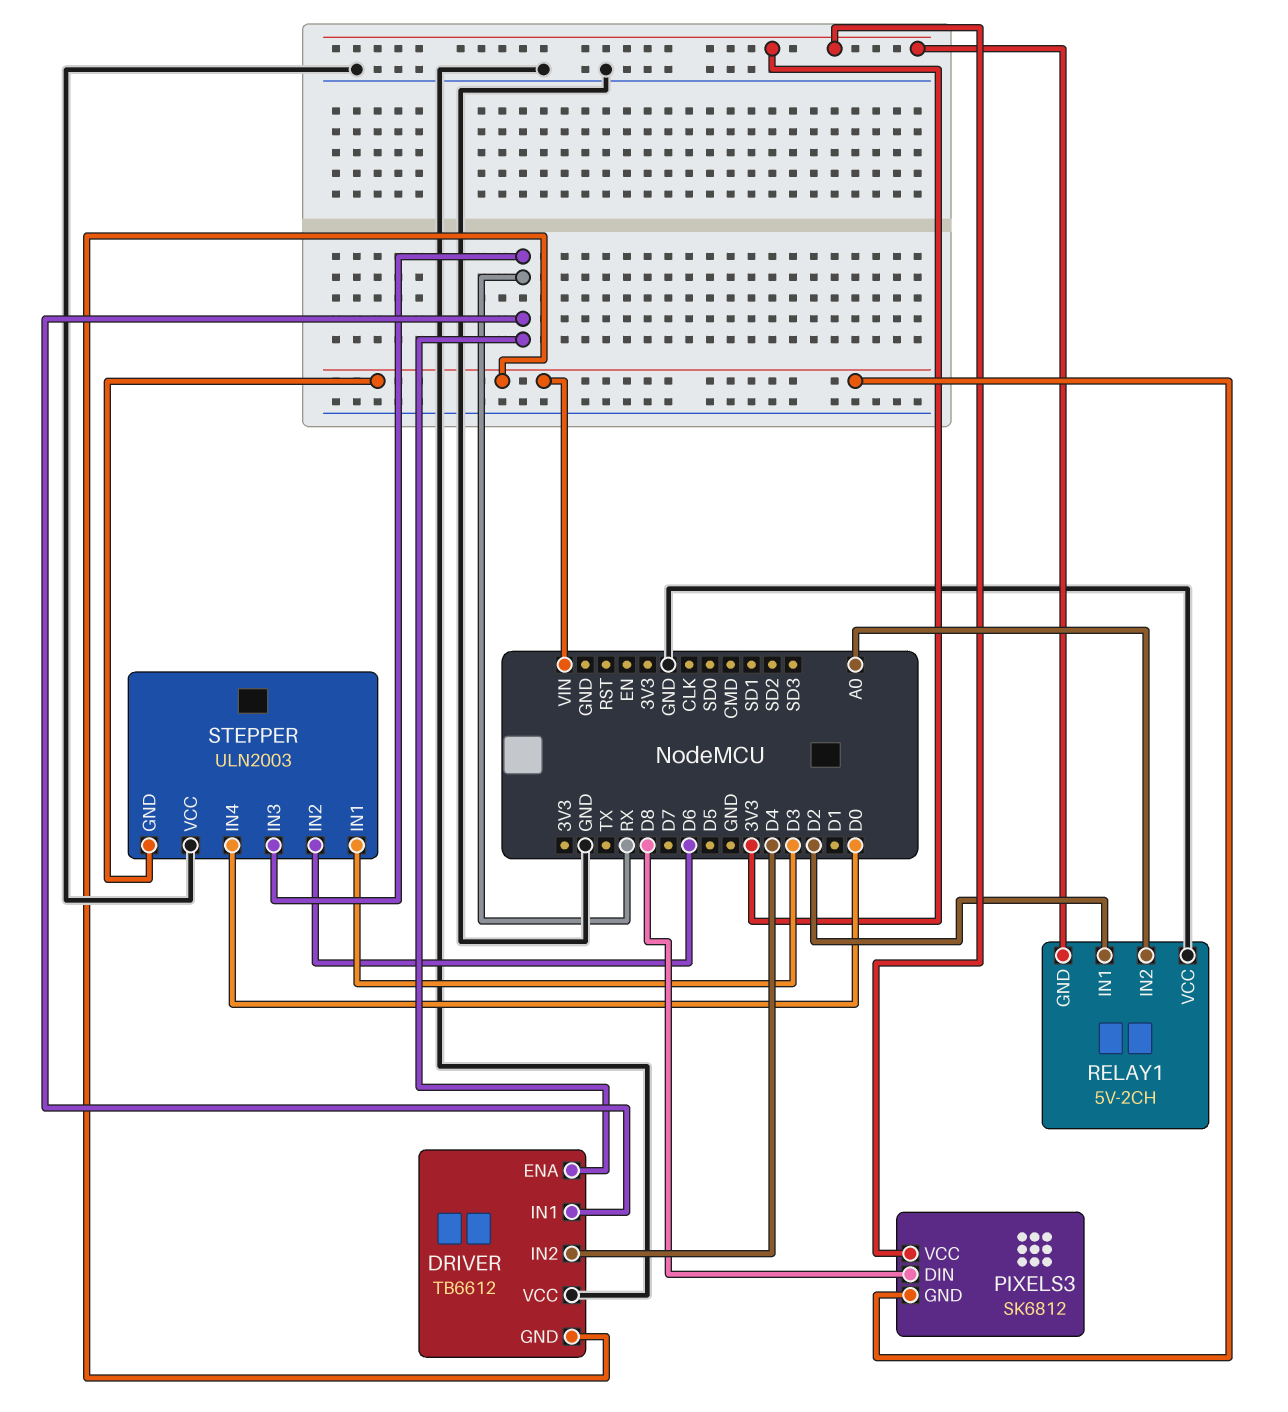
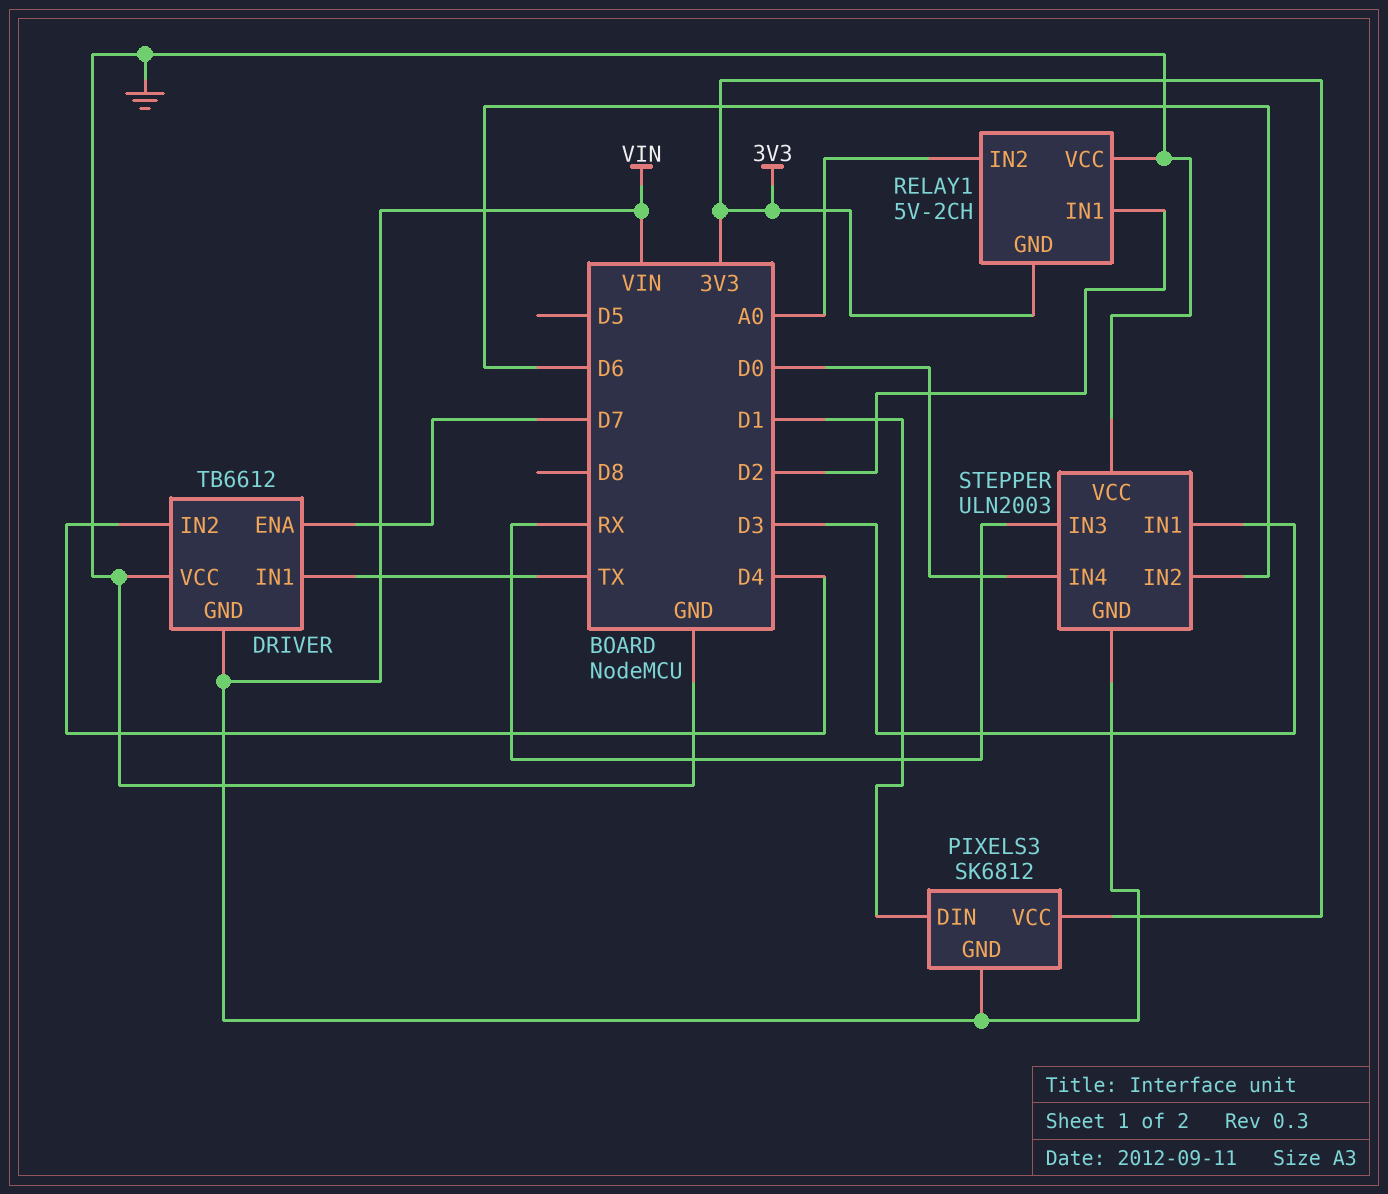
DRIVER pin ENA: RX -> D7
DRIVER pin IN1: RX -> TX
PIXELS3 pin DIN: D8 -> D1

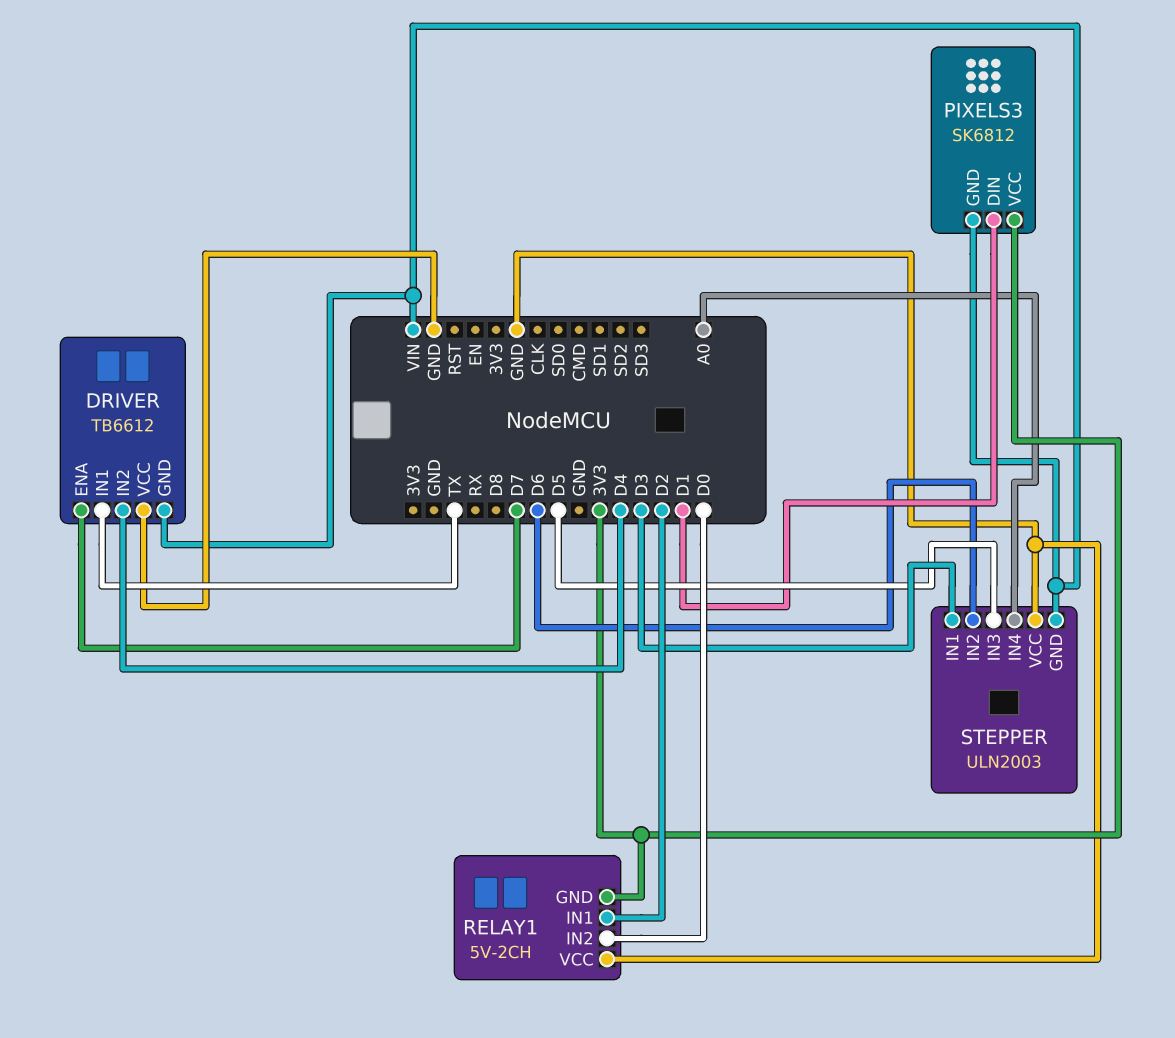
RELAY1 pin IN2: A0 -> D0
STEPPER pin IN3: RX -> D5
STEPPER pin IN4: D0 -> A0

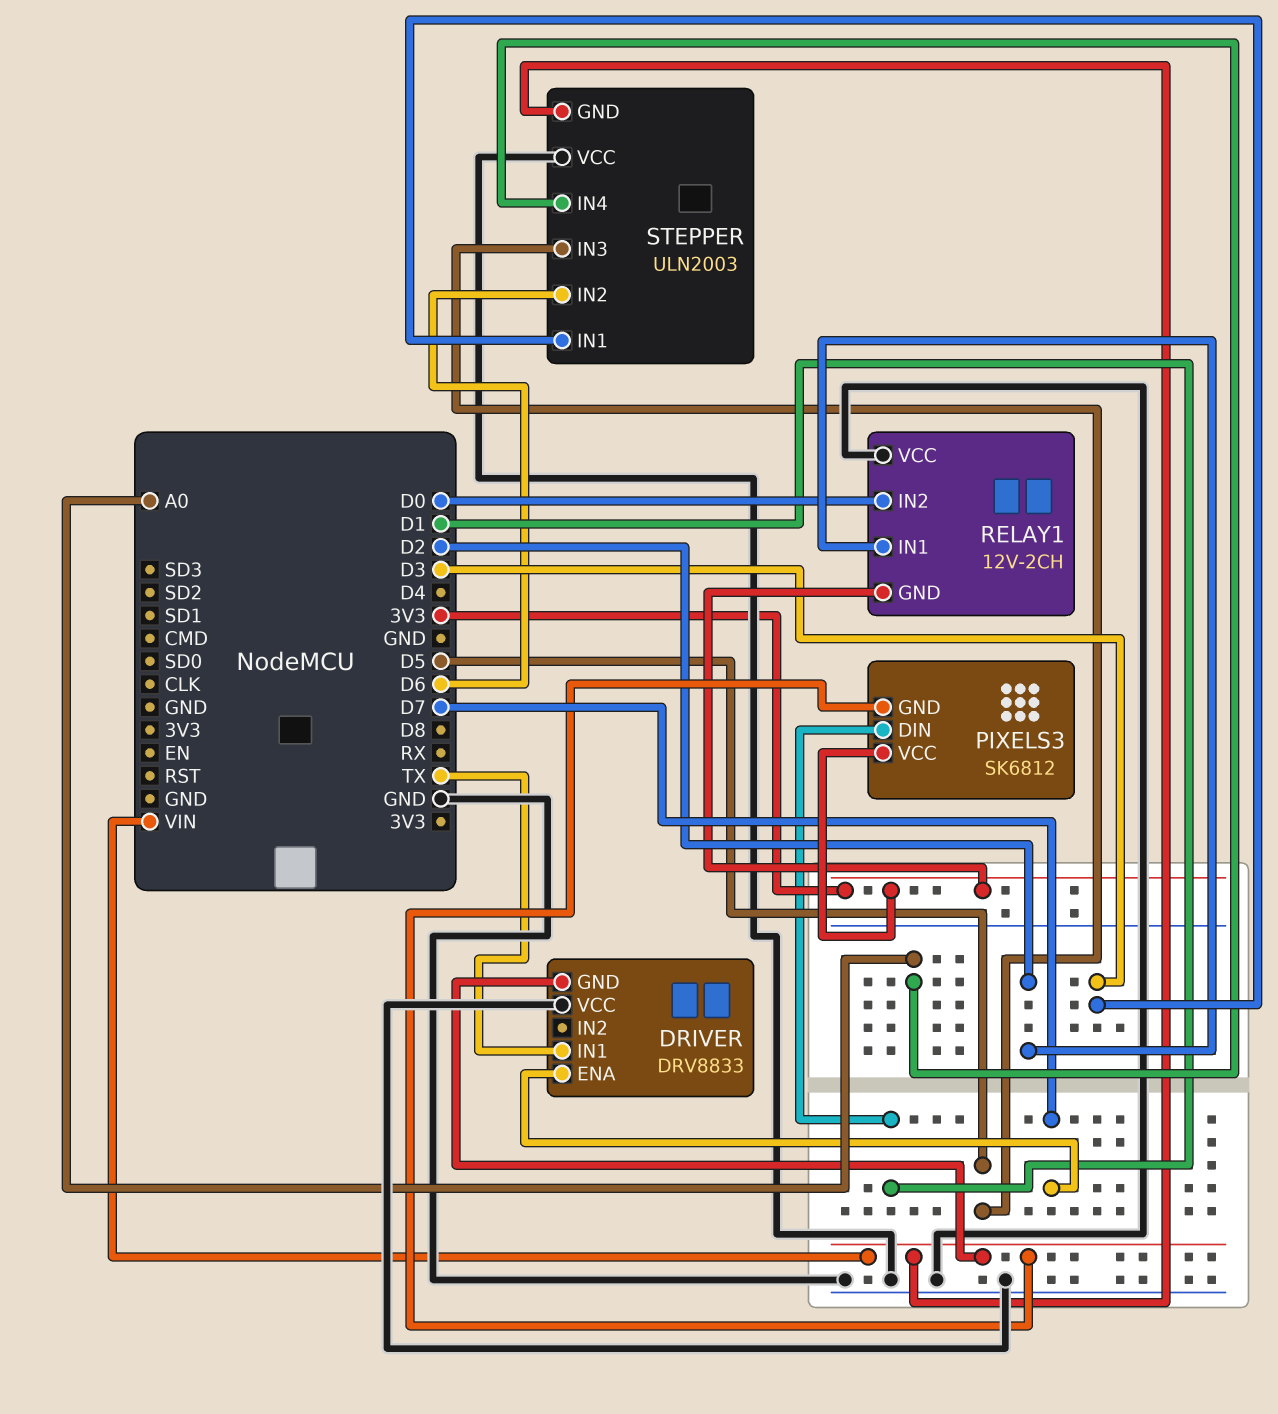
DRIVER: TB6612 -> DRV8833
DRIVER pin IN2: D4 -> none
RELAY1: 5V-2CH -> 12V-2CH

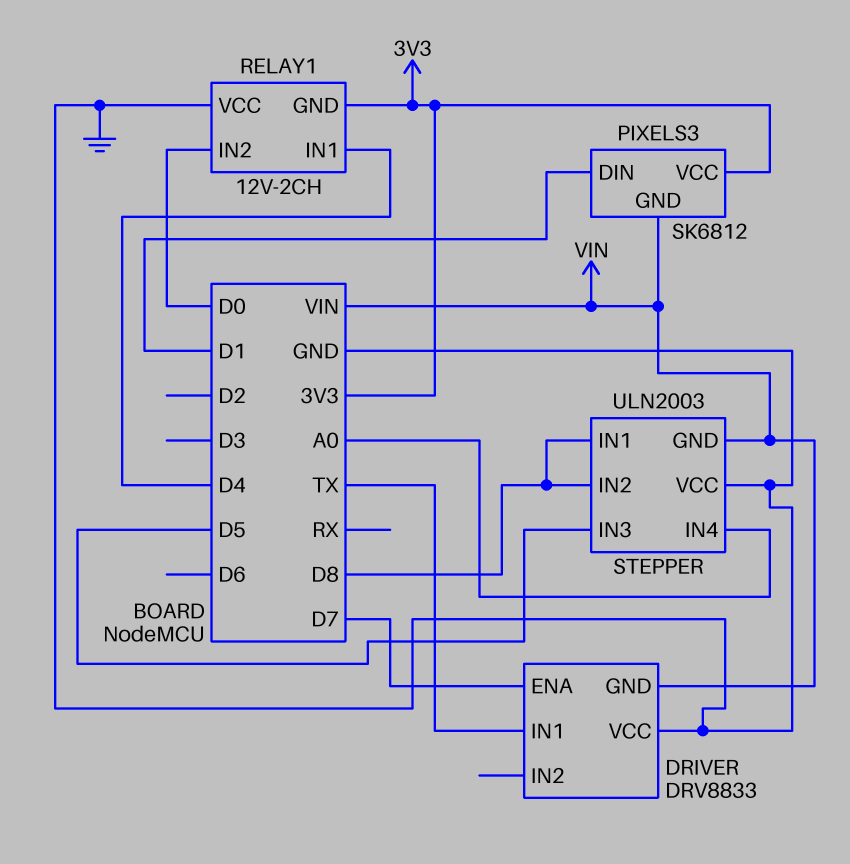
RELAY1 pin IN1: D2 -> D4
STEPPER pin IN1: D3 -> D8
STEPPER pin IN2: D6 -> D8

